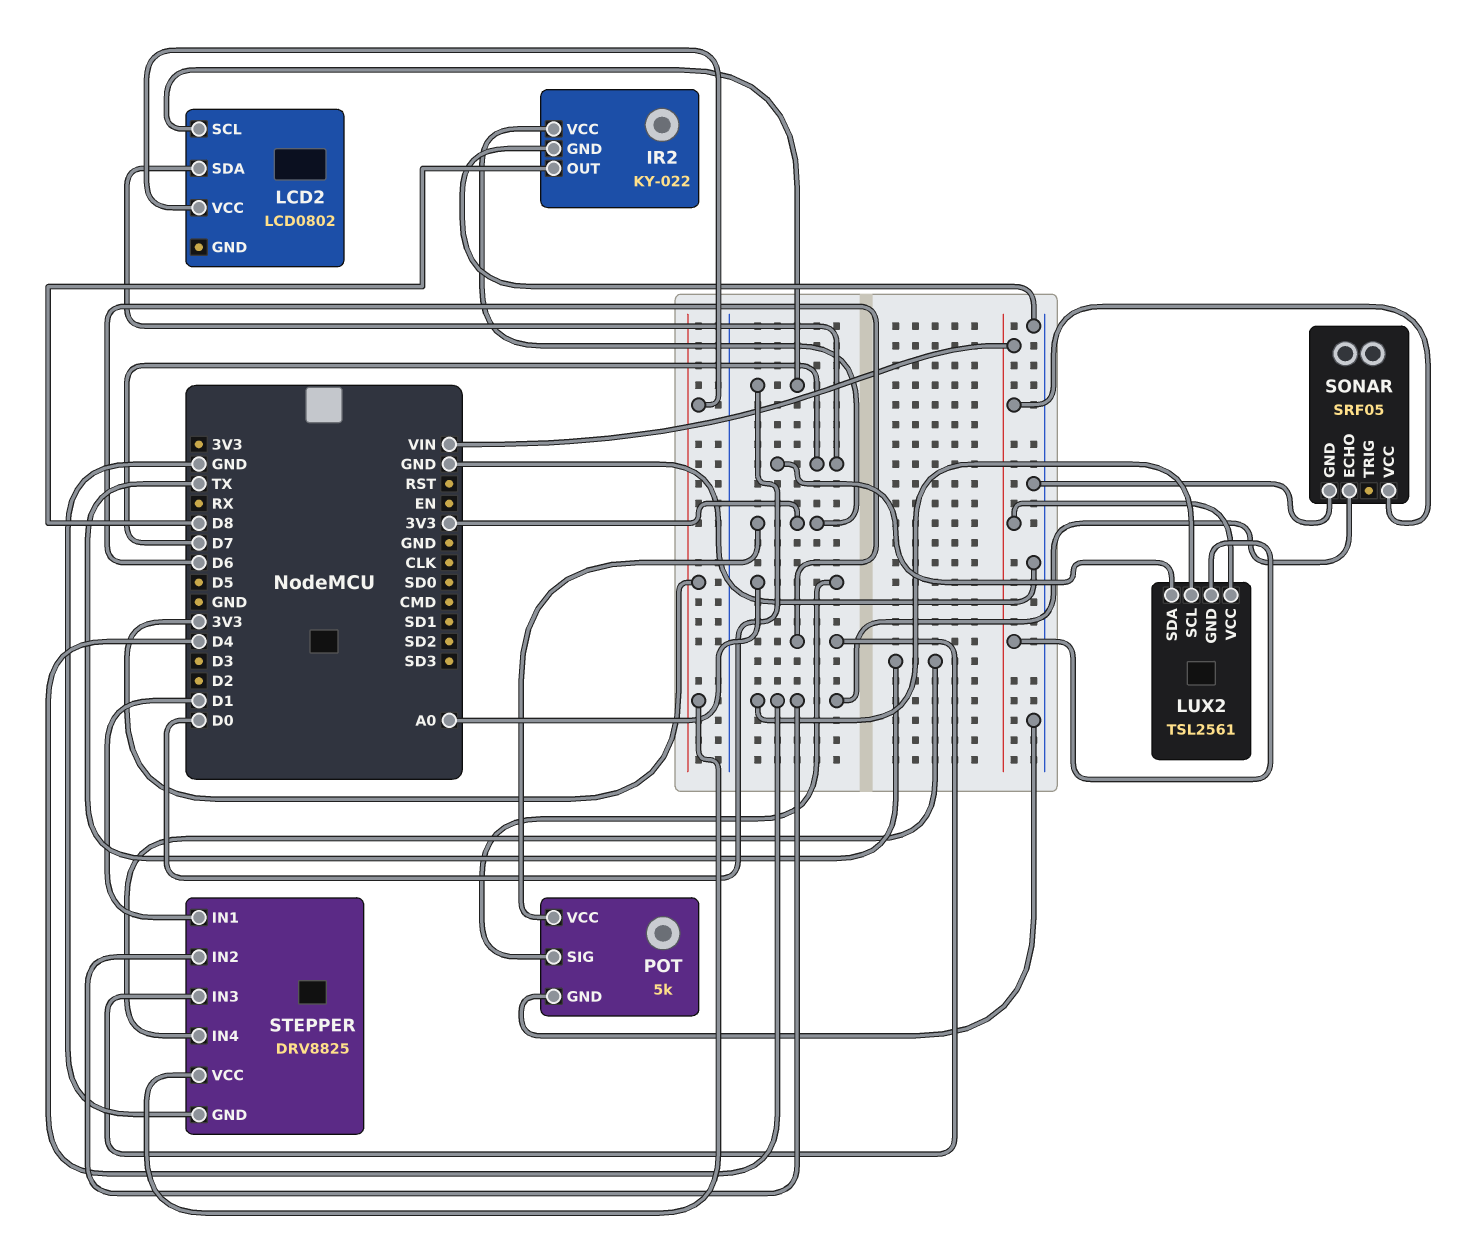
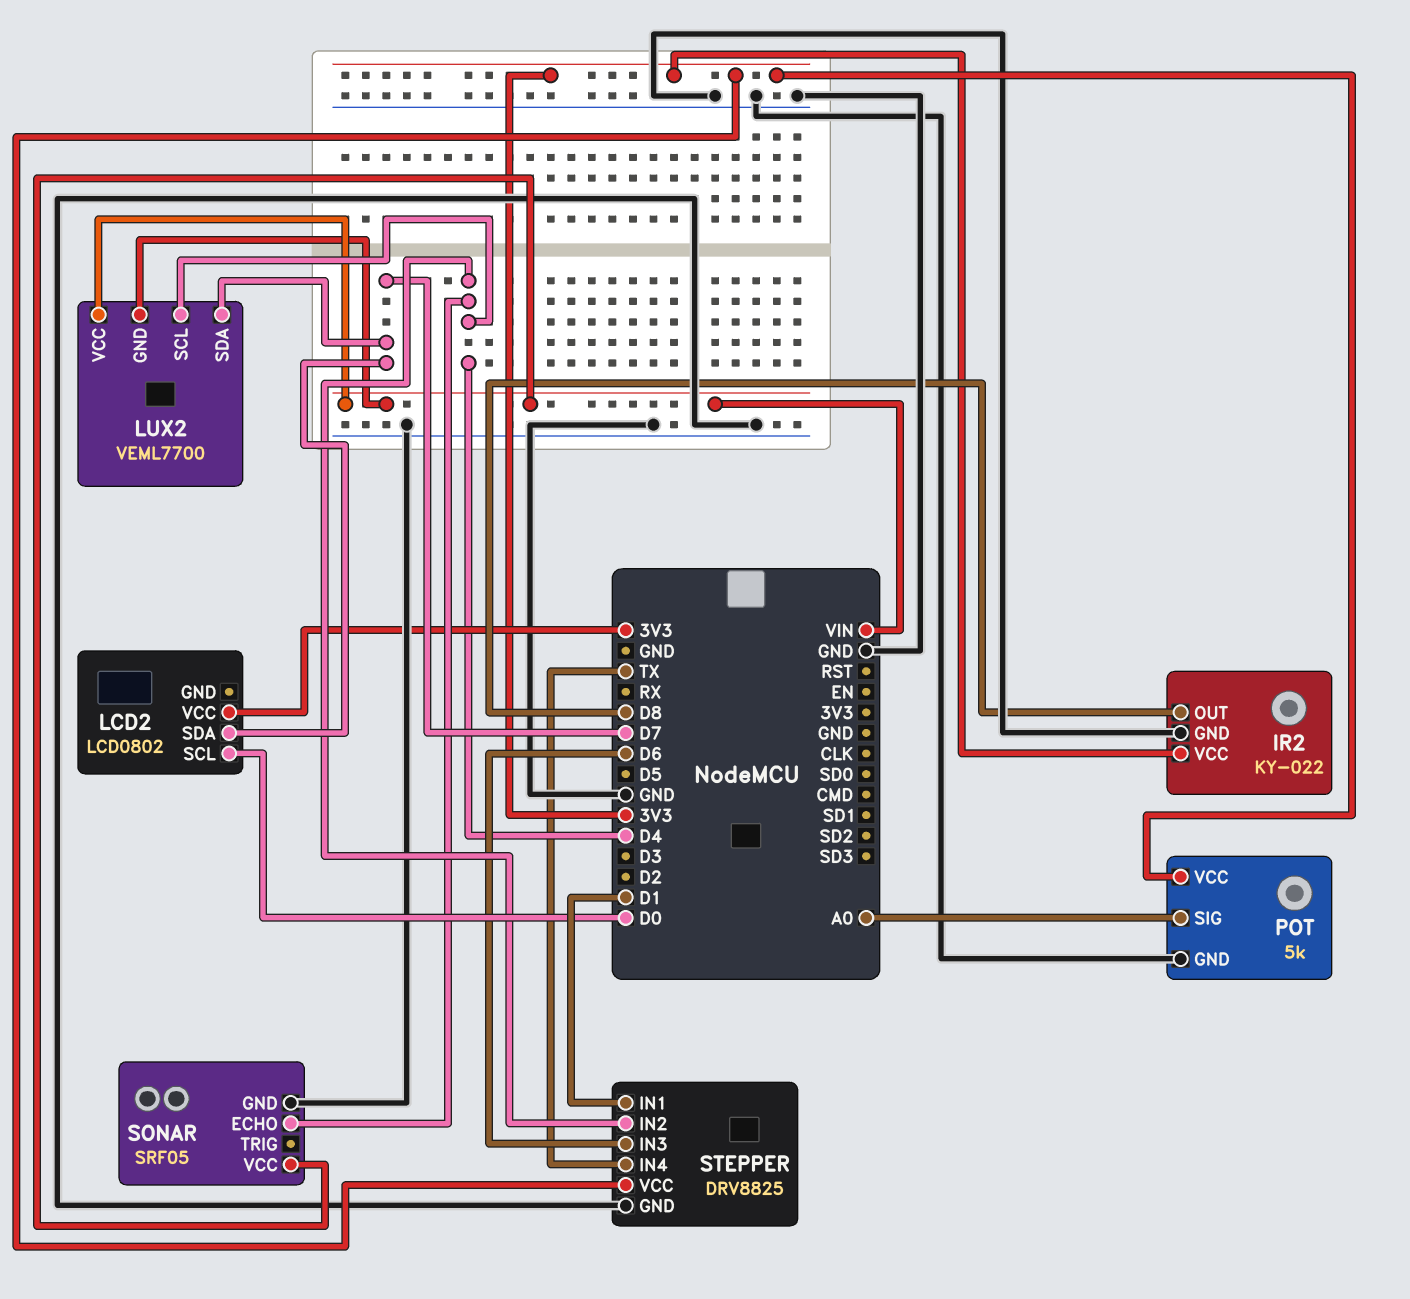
LUX2: TSL2561 -> VEML7700

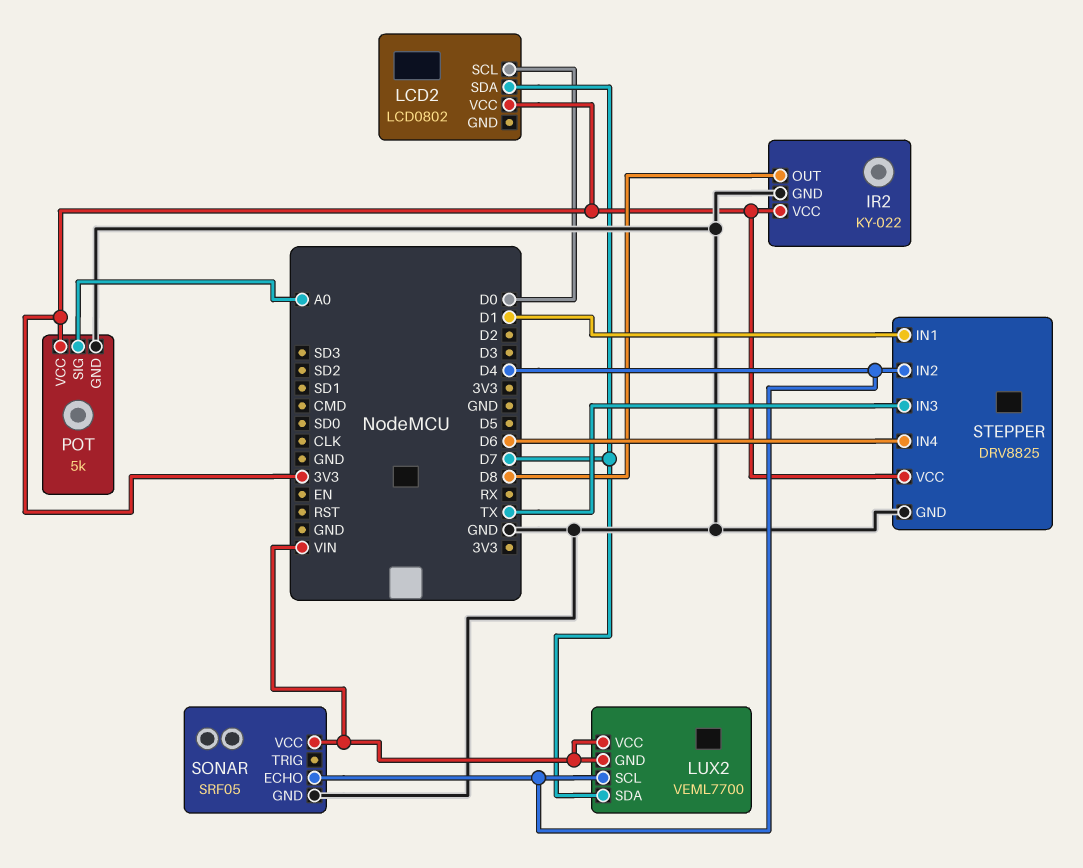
STEPPER pin IN3: D6 -> TX
STEPPER pin IN4: TX -> D6

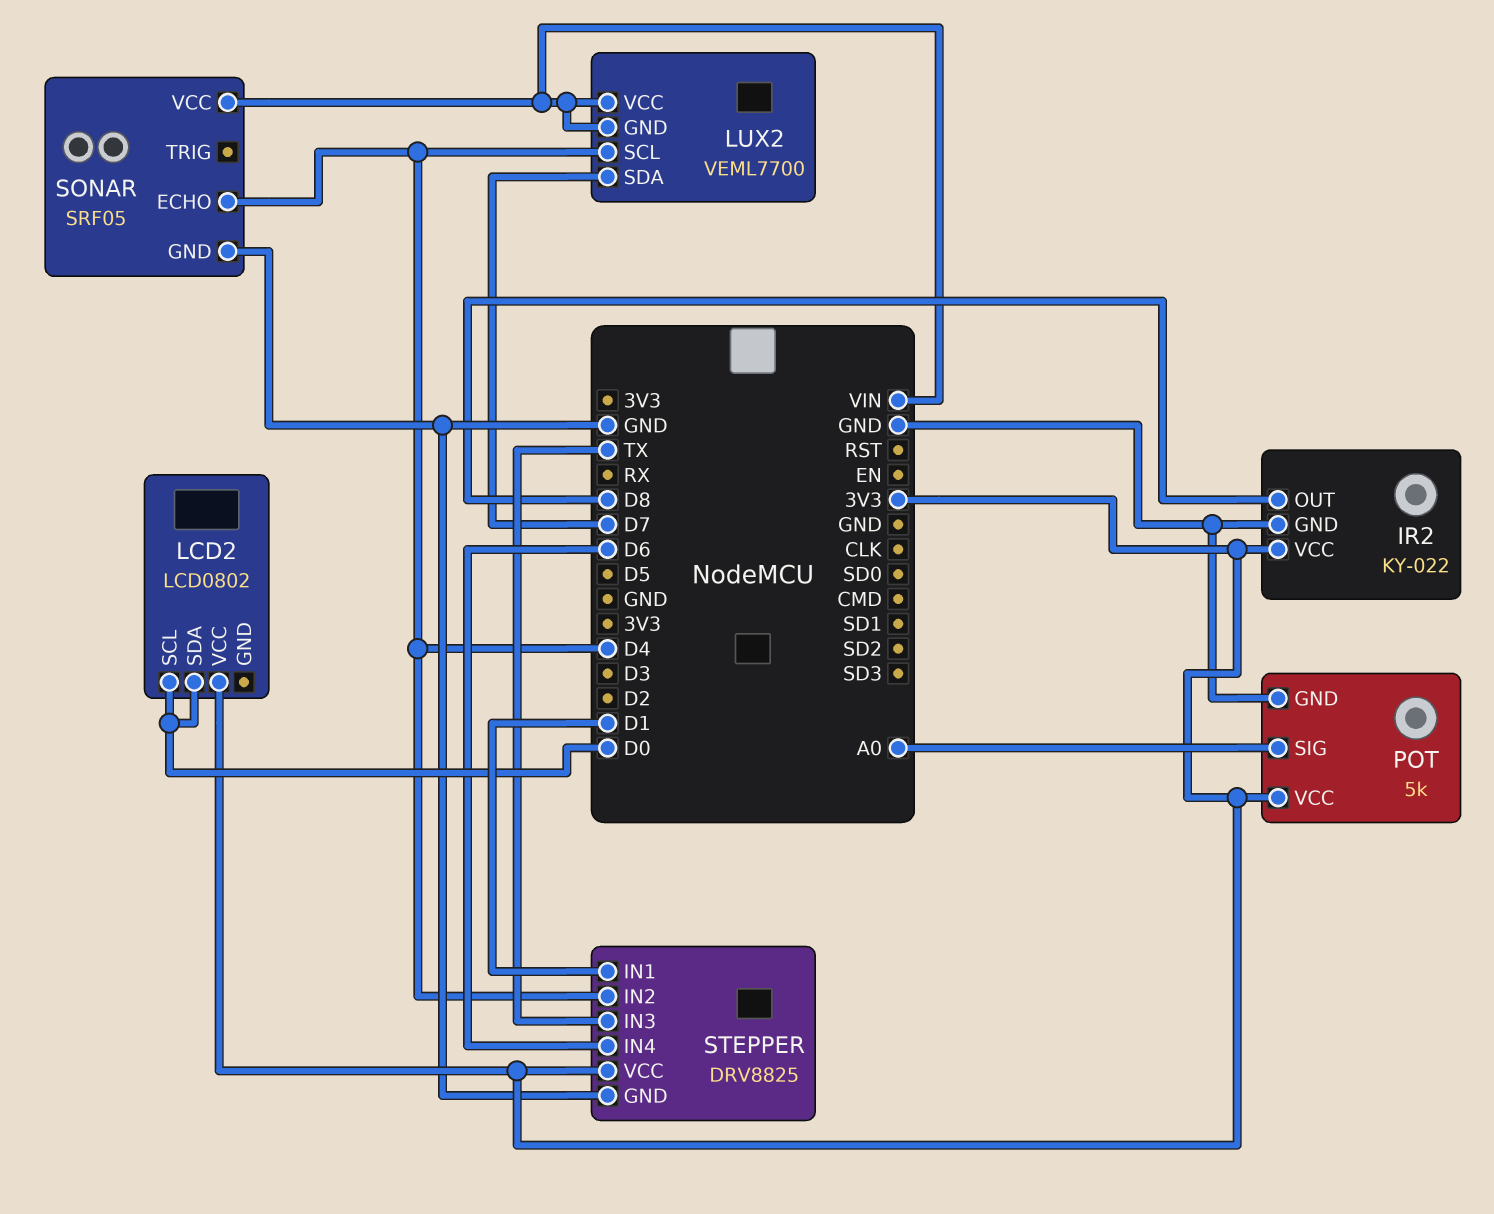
LCD2 pin SDA: D7 -> D0

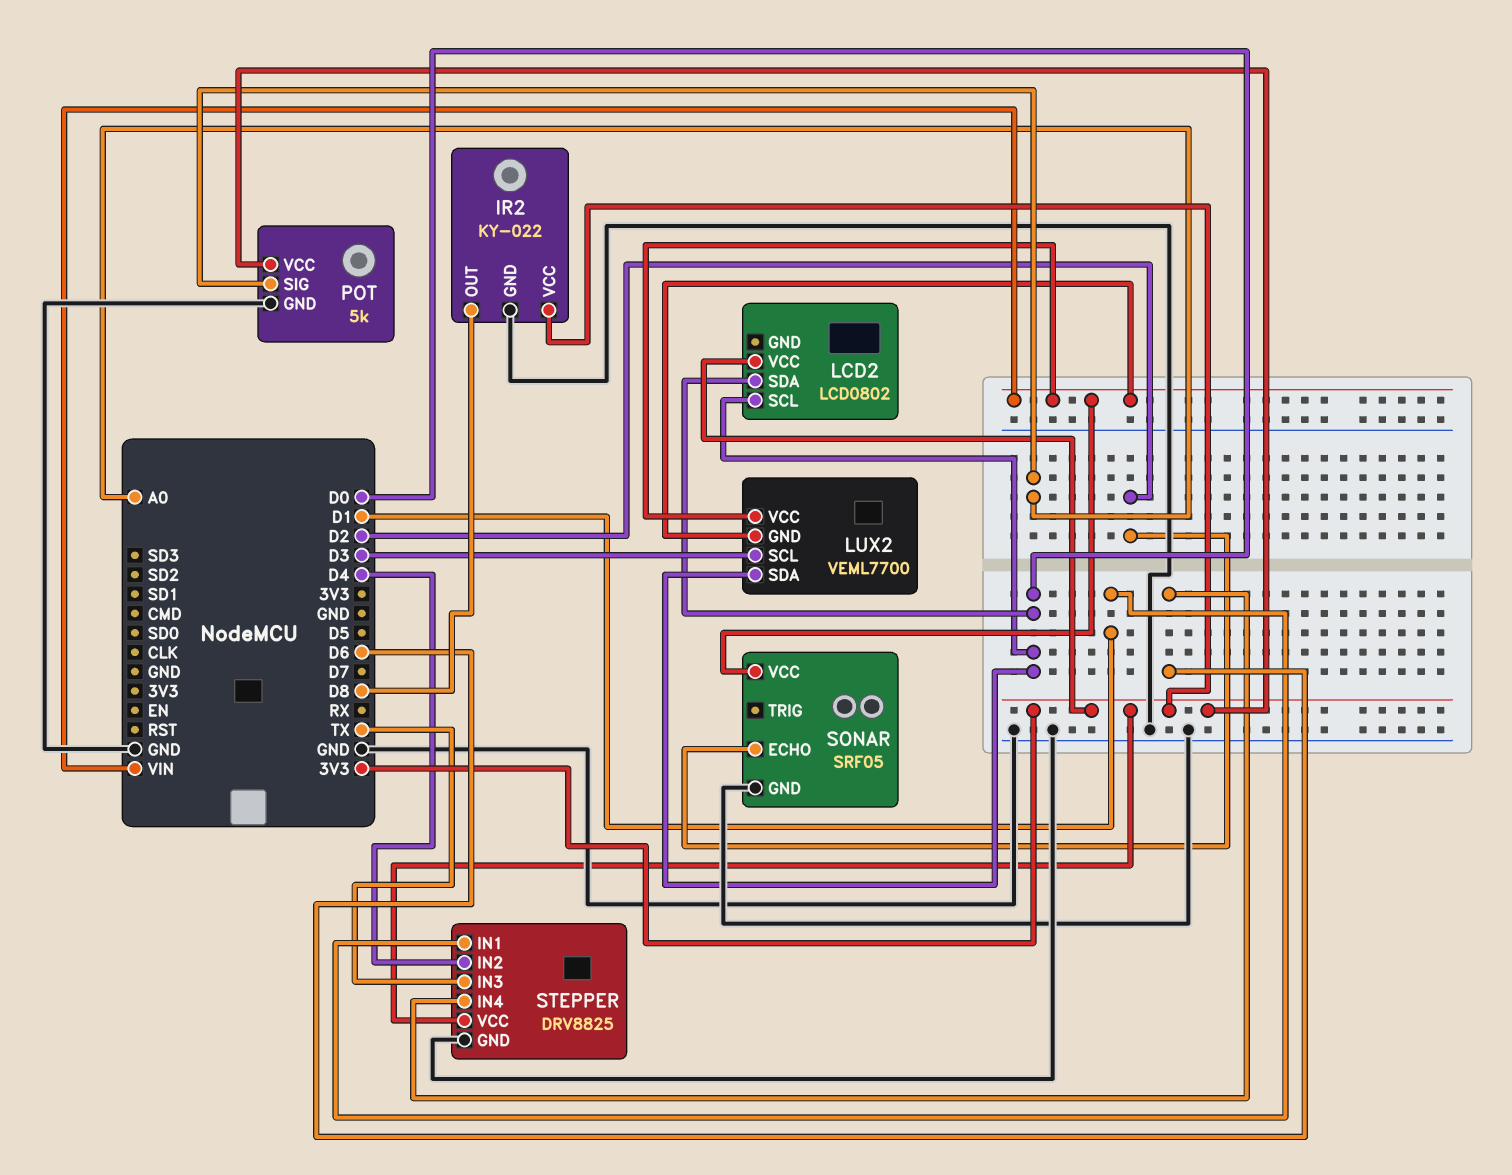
LUX2 pin SCL: D4 -> D3
LUX2 pin SDA: D7 -> D0
SONAR pin ECHO: D4 -> D2

